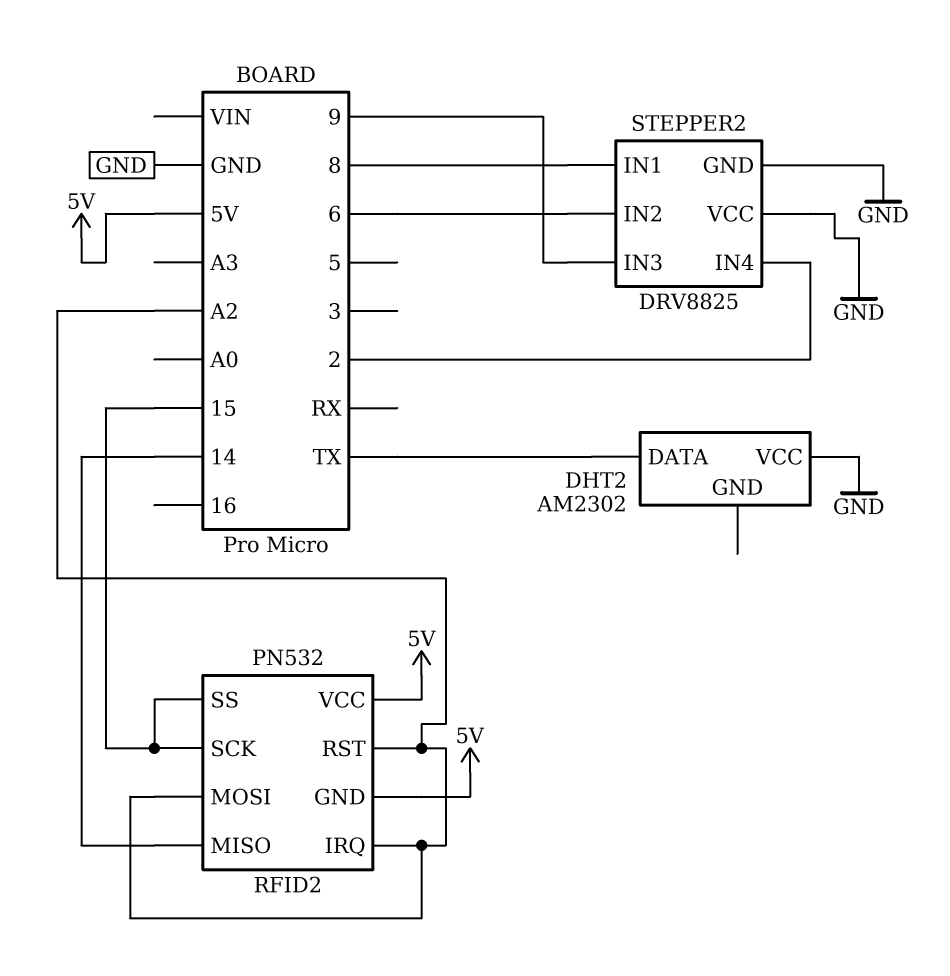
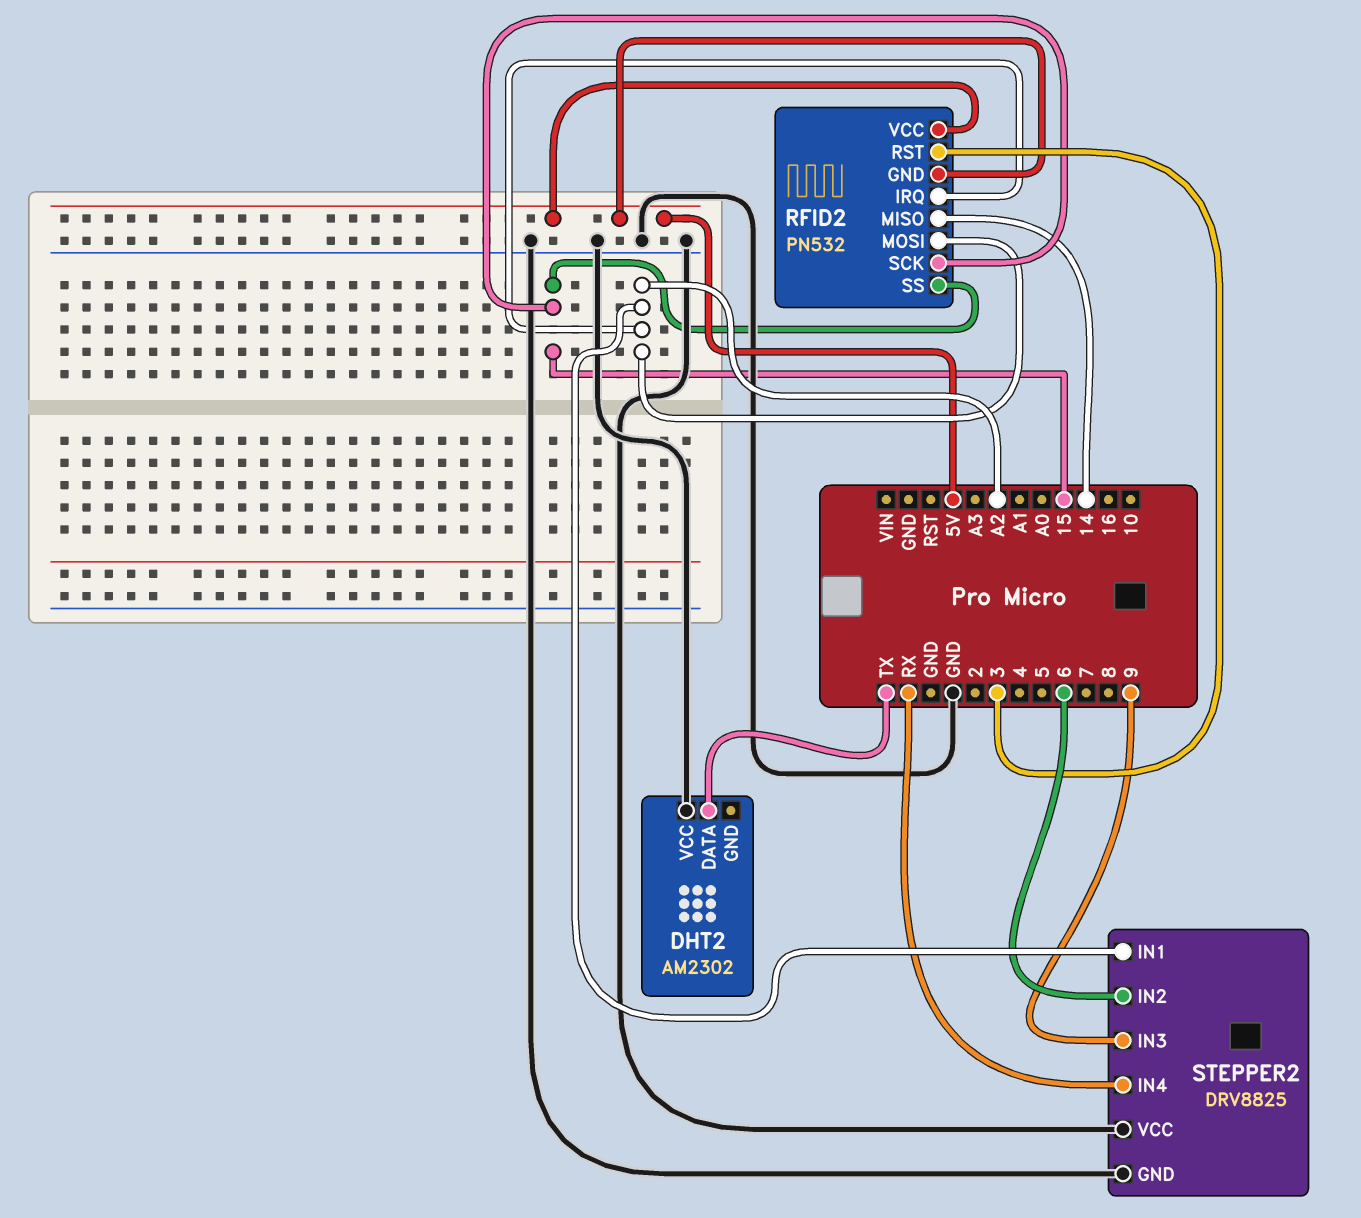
RFID2 pin RST: A2 -> 3
STEPPER2 pin IN1: 8 -> A2
STEPPER2 pin IN4: 2 -> RX

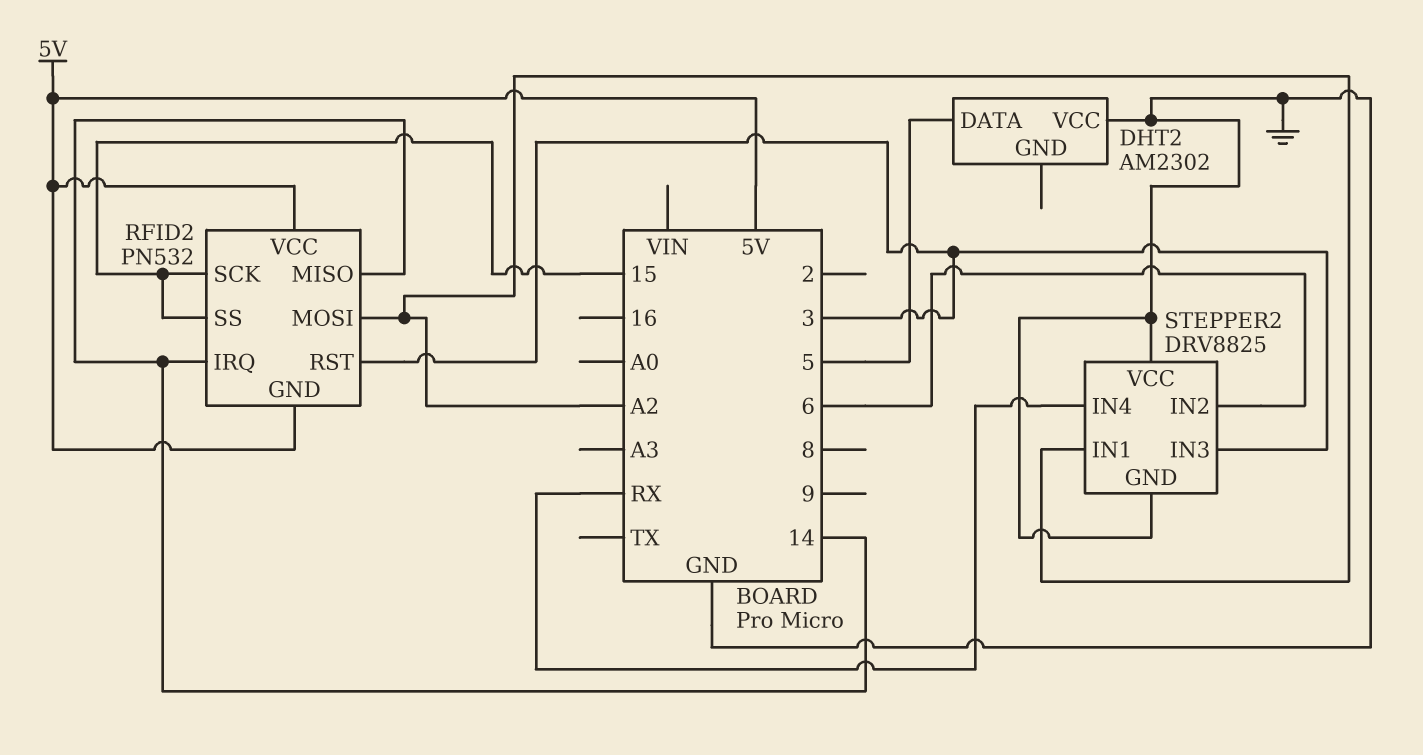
DHT2 pin DATA: TX -> 5
RFID2 pin IRQ: A2 -> 14
STEPPER2 pin IN3: 9 -> 3

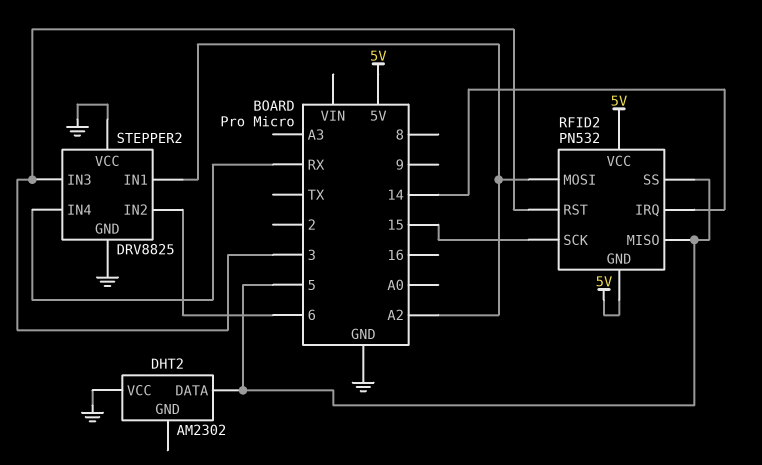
RFID2 pin MISO: 14 -> 5
RFID2 pin SS: 15 -> 5

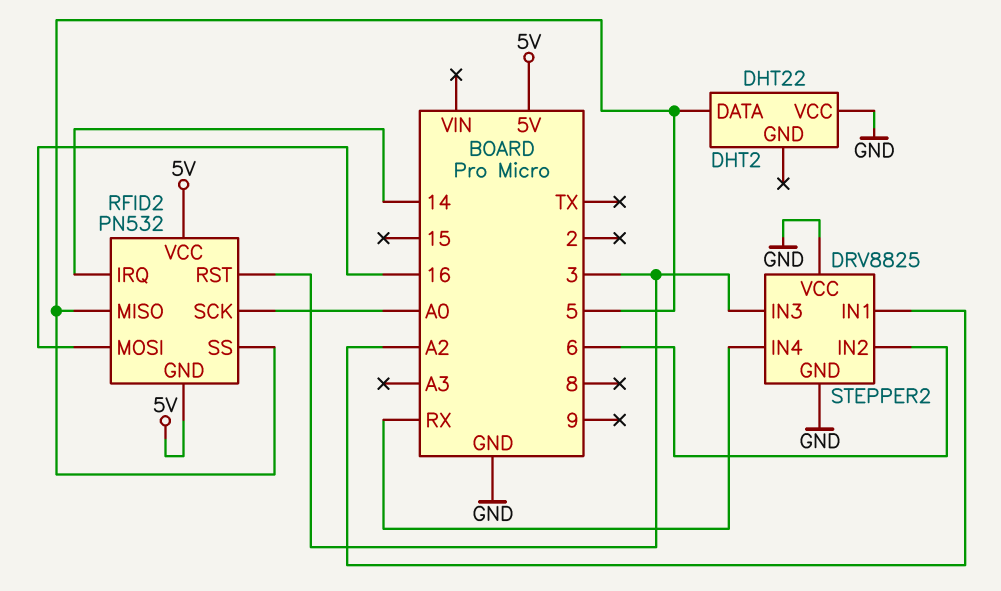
DHT2: AM2302 -> DHT22
RFID2 pin MOSI: A2 -> 16
RFID2 pin SCK: 15 -> A0

